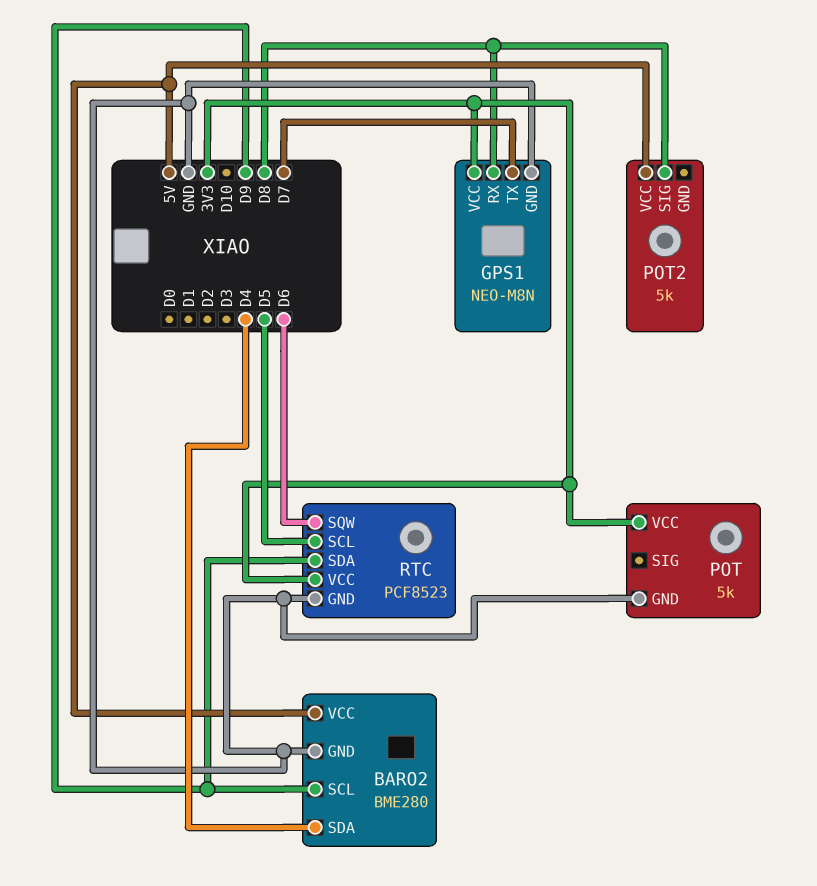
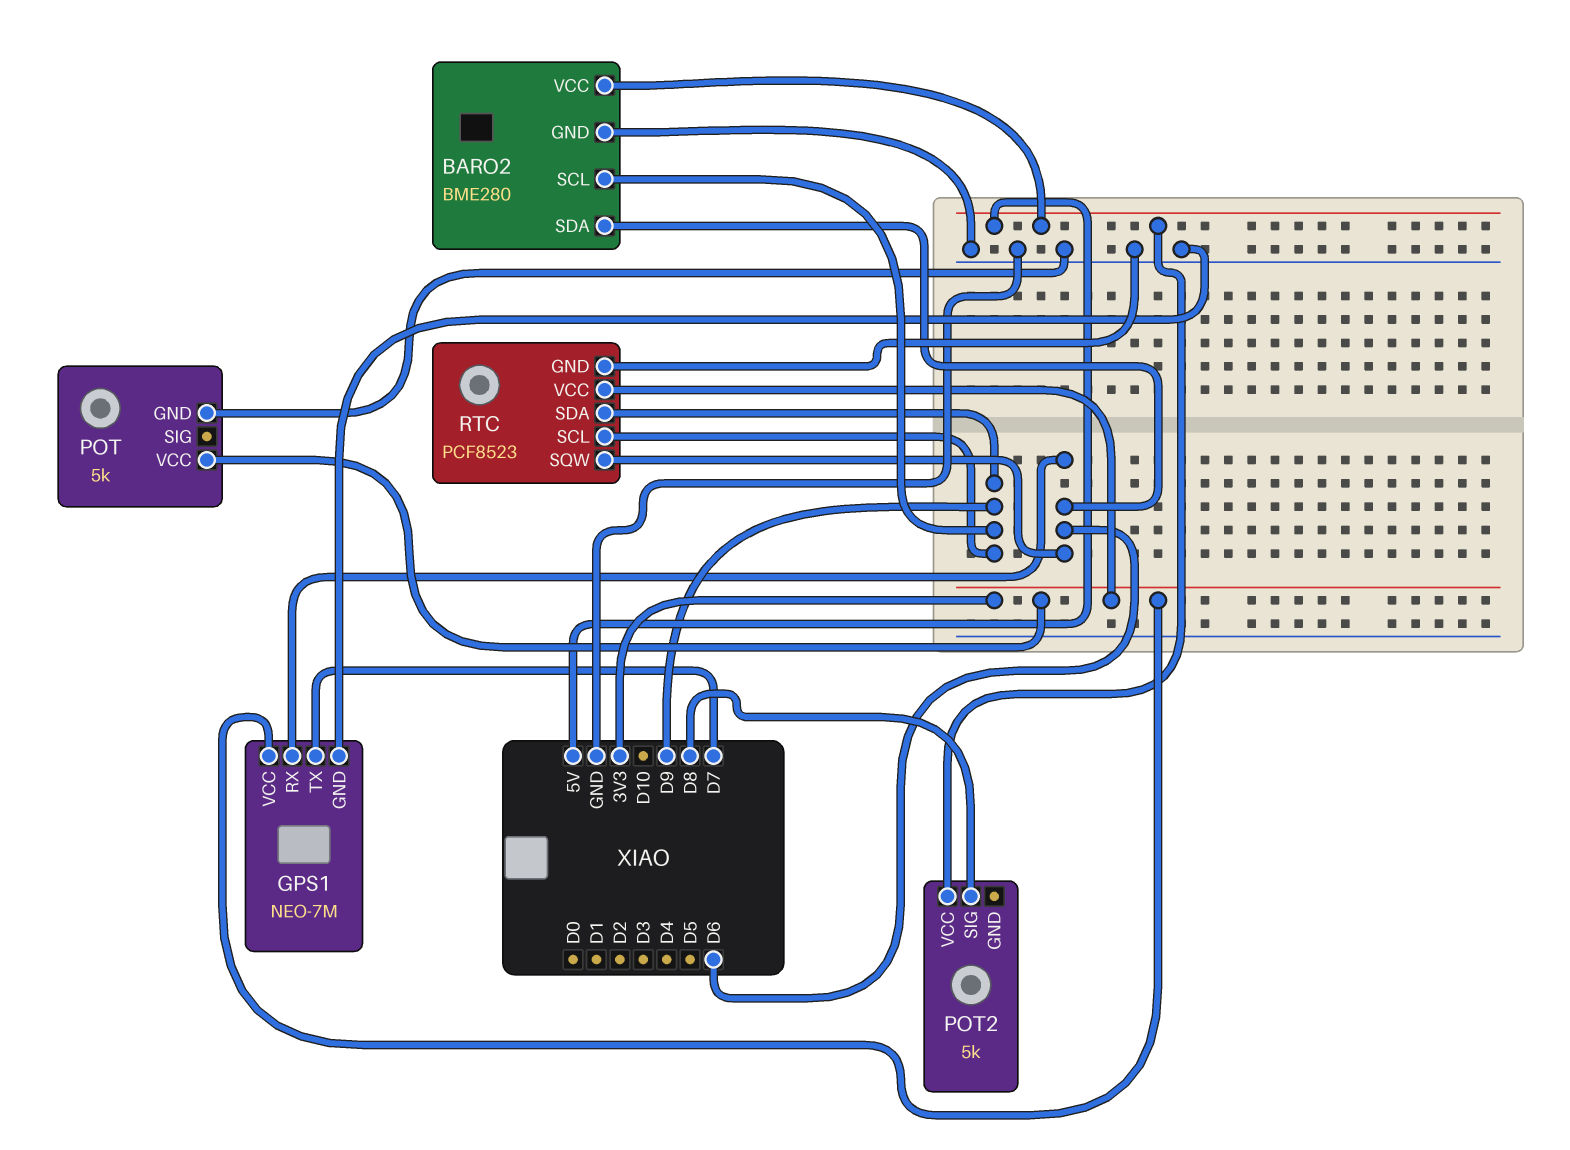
BARO2 pin SDA: D4 -> D6
GPS1: NEO-M8N -> NEO-7M
GPS1 pin RX: D8 -> D6
RTC pin SCL: D5 -> D9

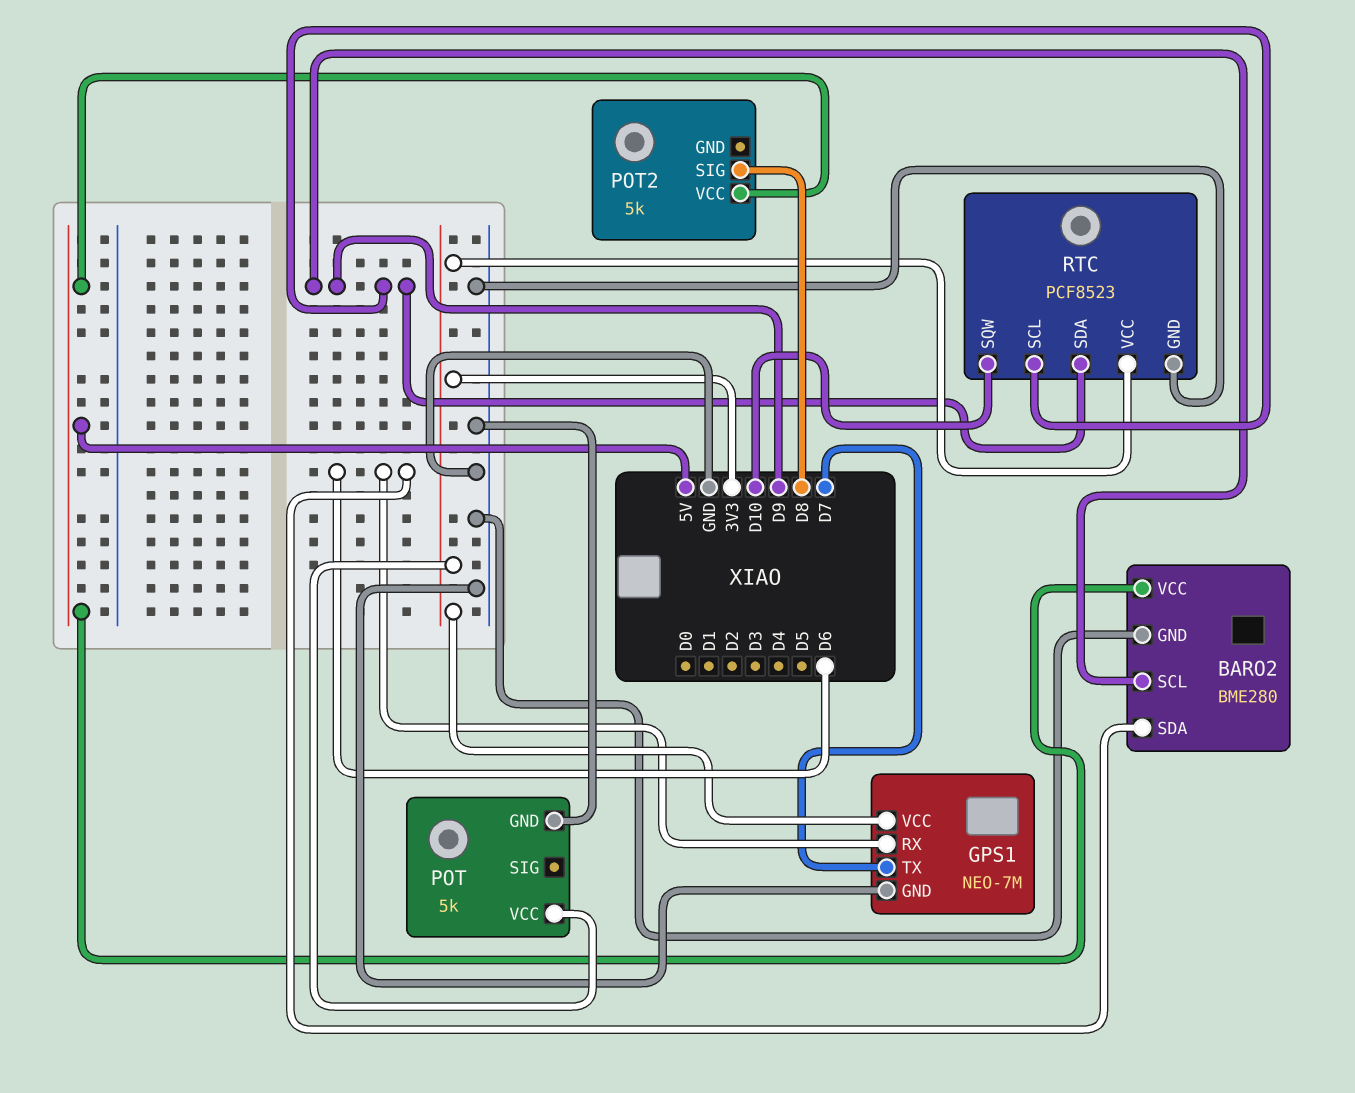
RTC pin SQW: D6 -> D10

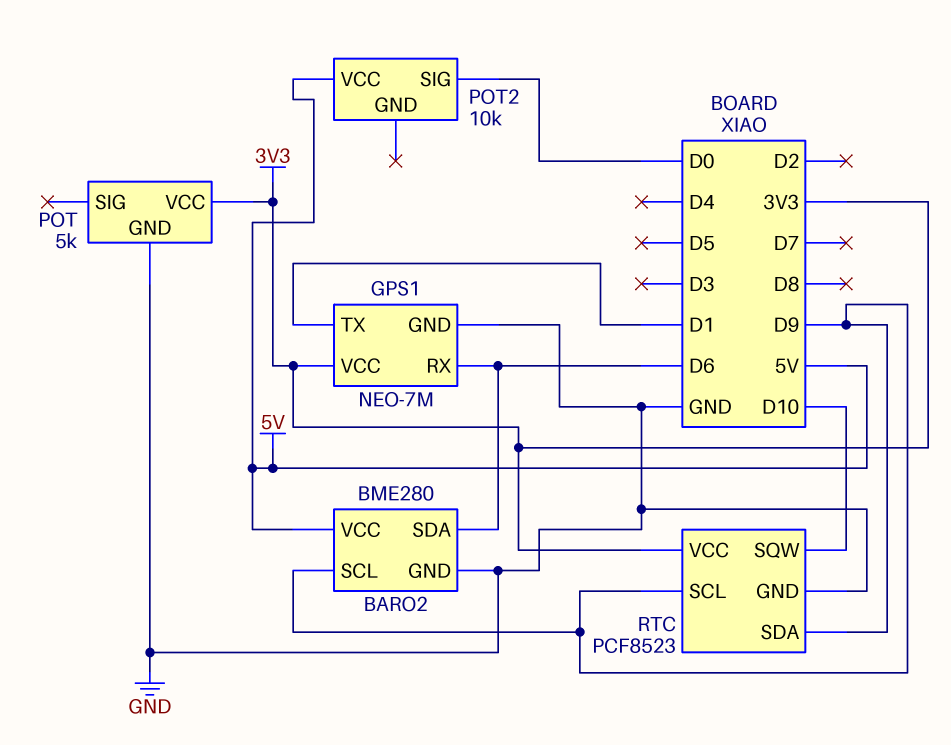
GPS1 pin TX: D7 -> D1
POT2: 5k -> 10k
POT2 pin SIG: D8 -> D0

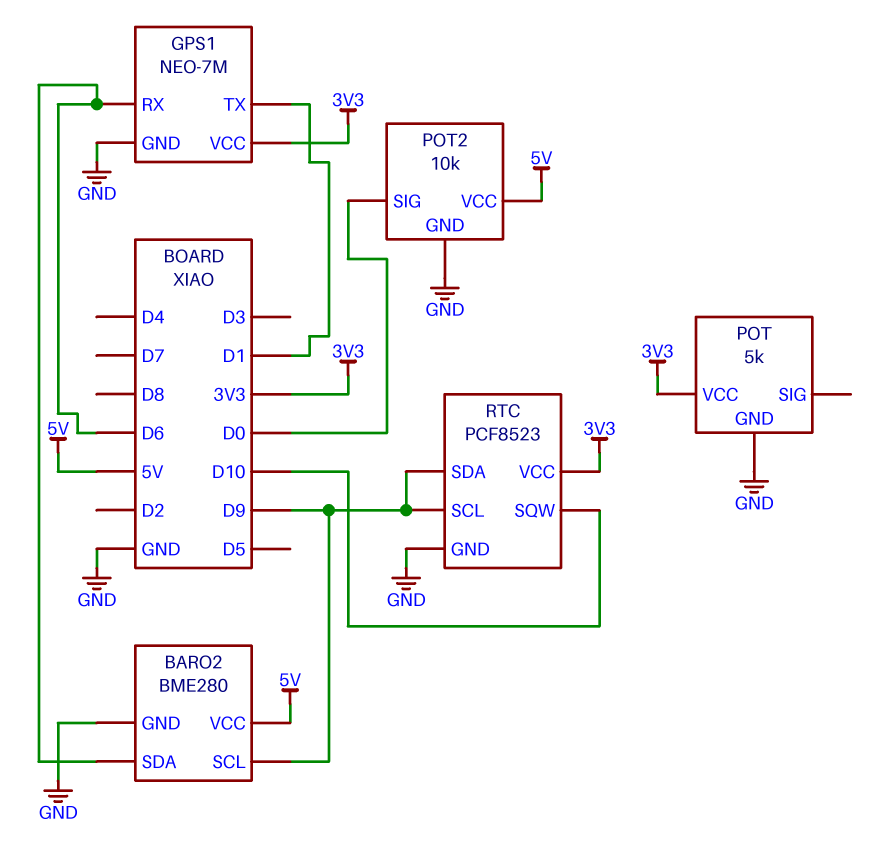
POT2 pin GND: none -> GND

